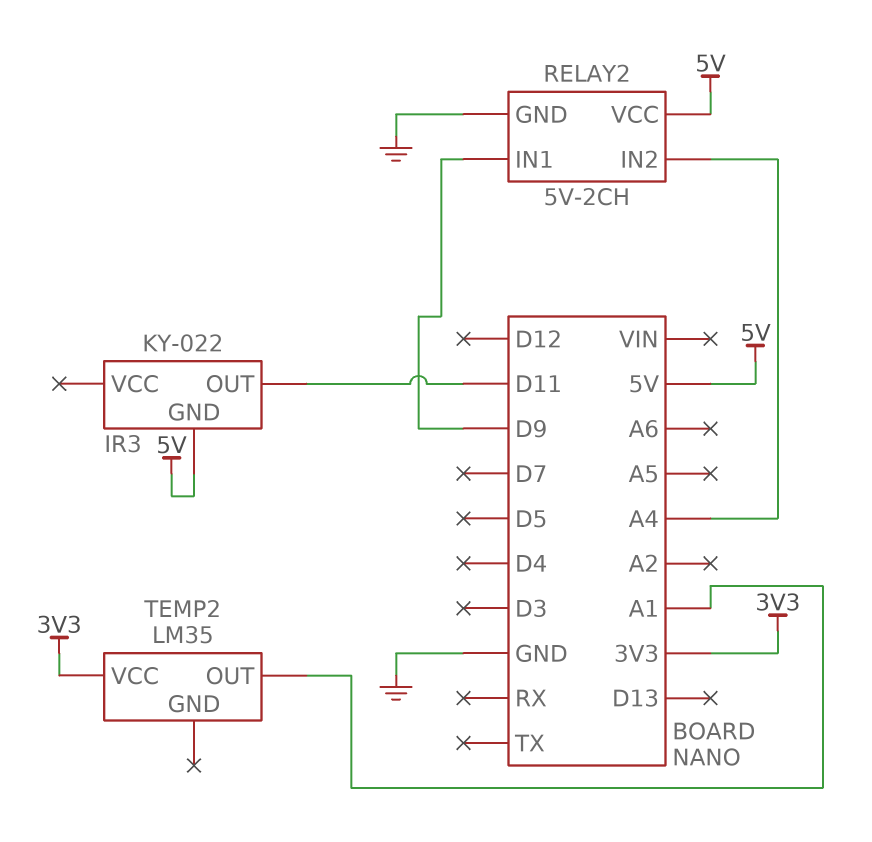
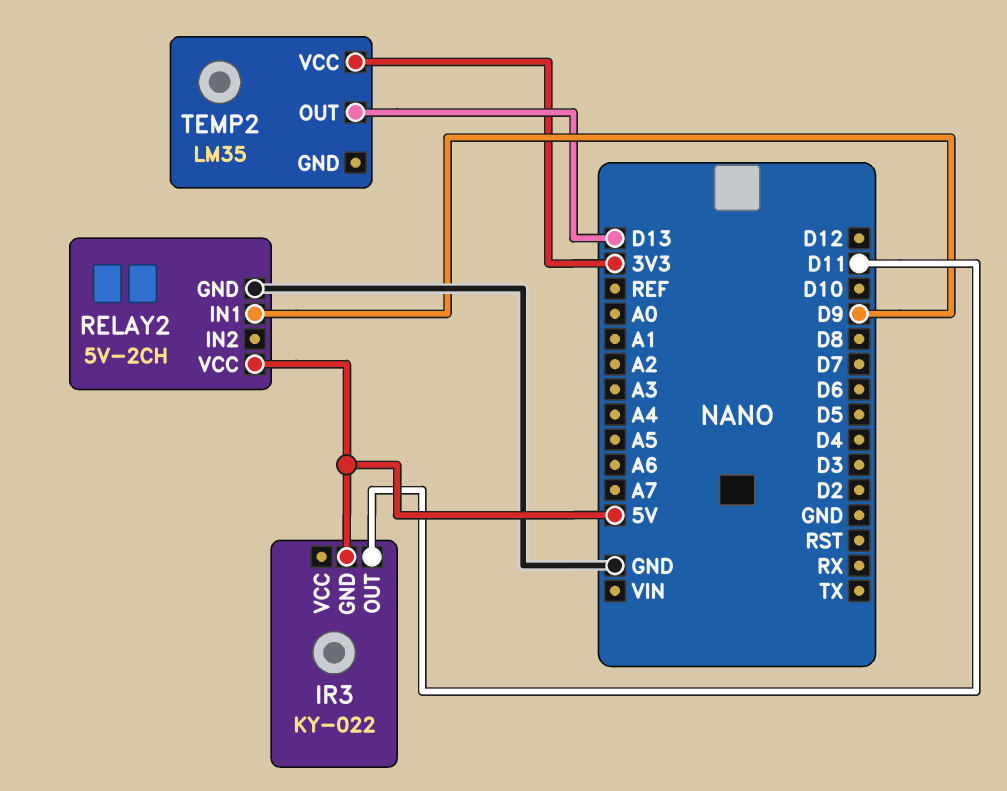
RELAY2 pin IN2: A4 -> none
TEMP2 pin OUT: A1 -> D13

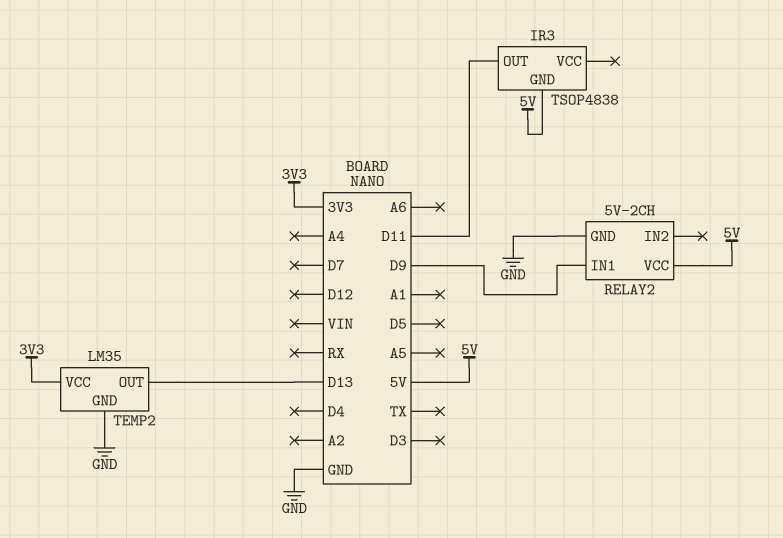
IR3: KY-022 -> TSOP4838
TEMP2 pin GND: none -> GND

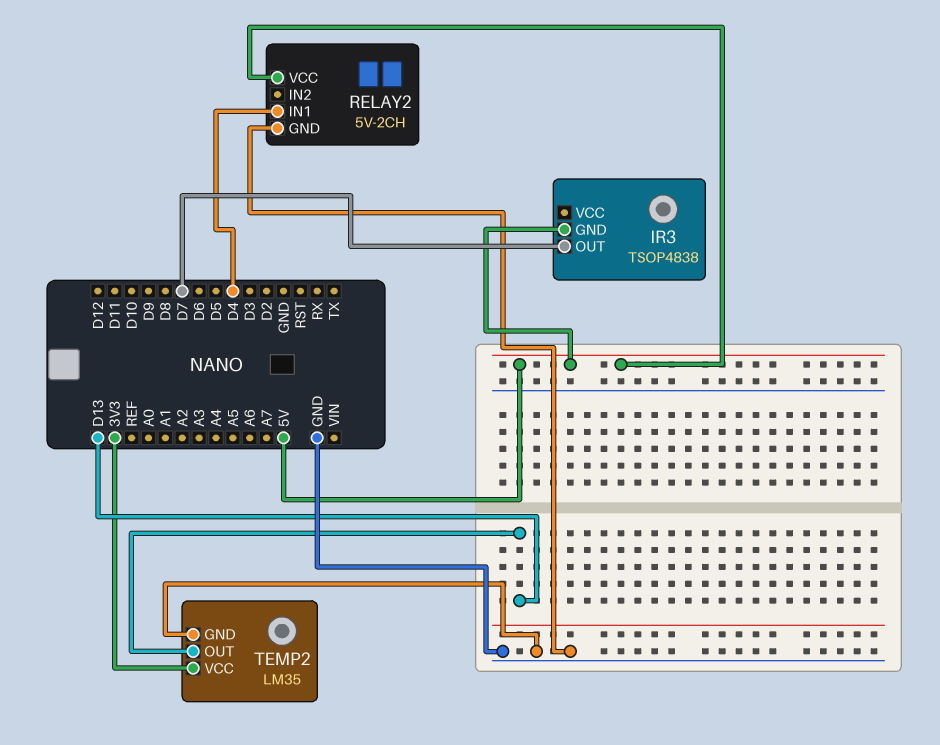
IR3 pin OUT: D11 -> D7
RELAY2 pin IN1: D9 -> D4

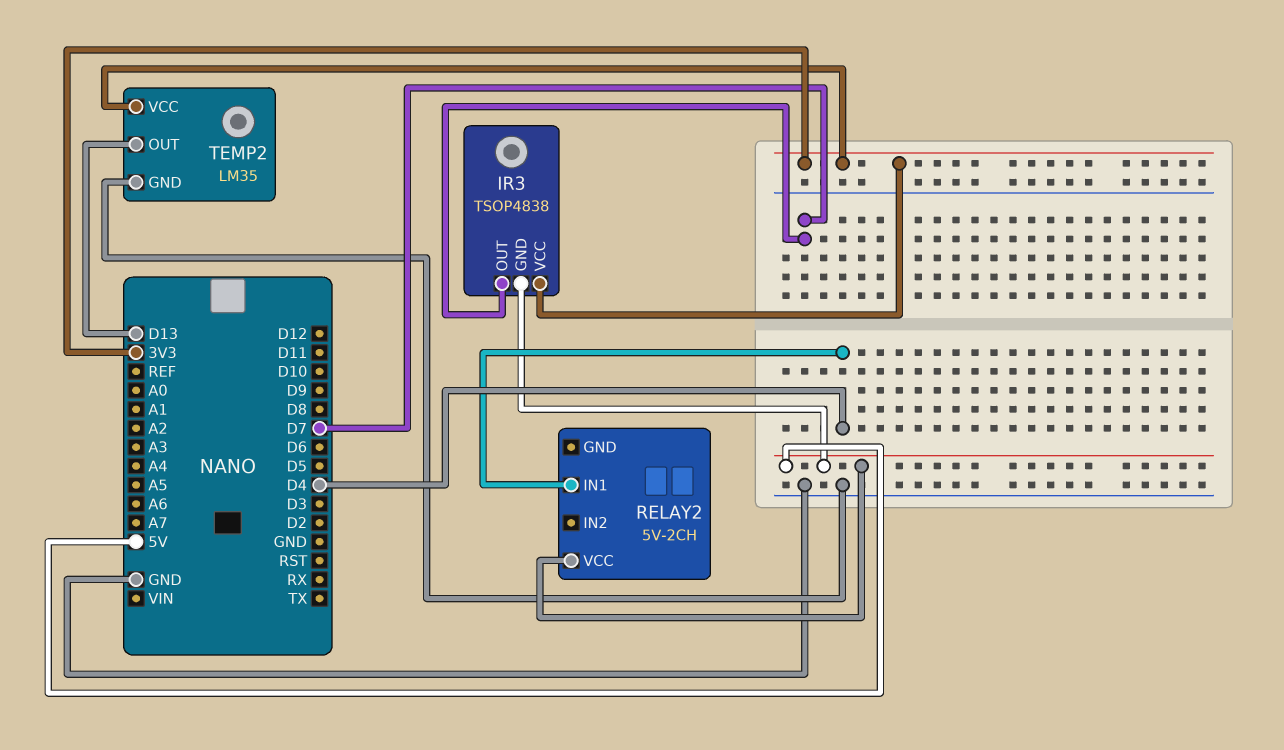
IR3 pin VCC: none -> 3V3
RELAY2 pin GND: GND -> none

